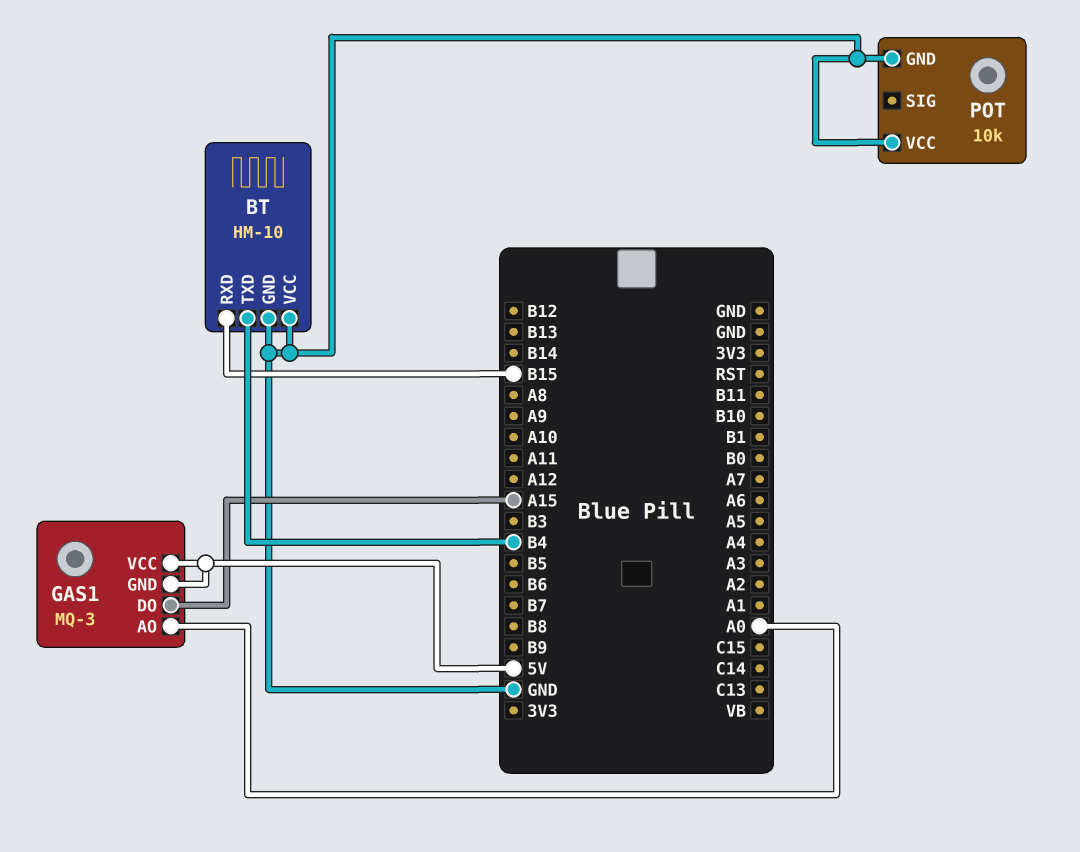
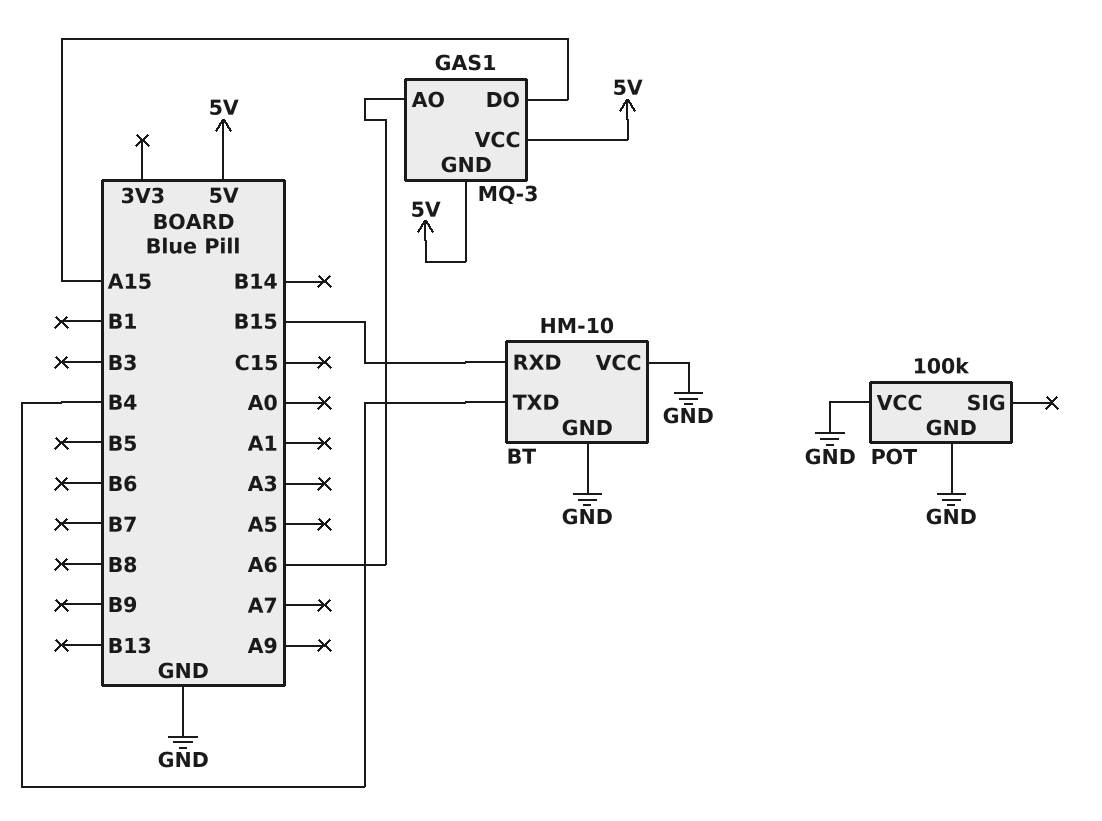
GAS1 pin AO: A0 -> A6
POT: 10k -> 100k

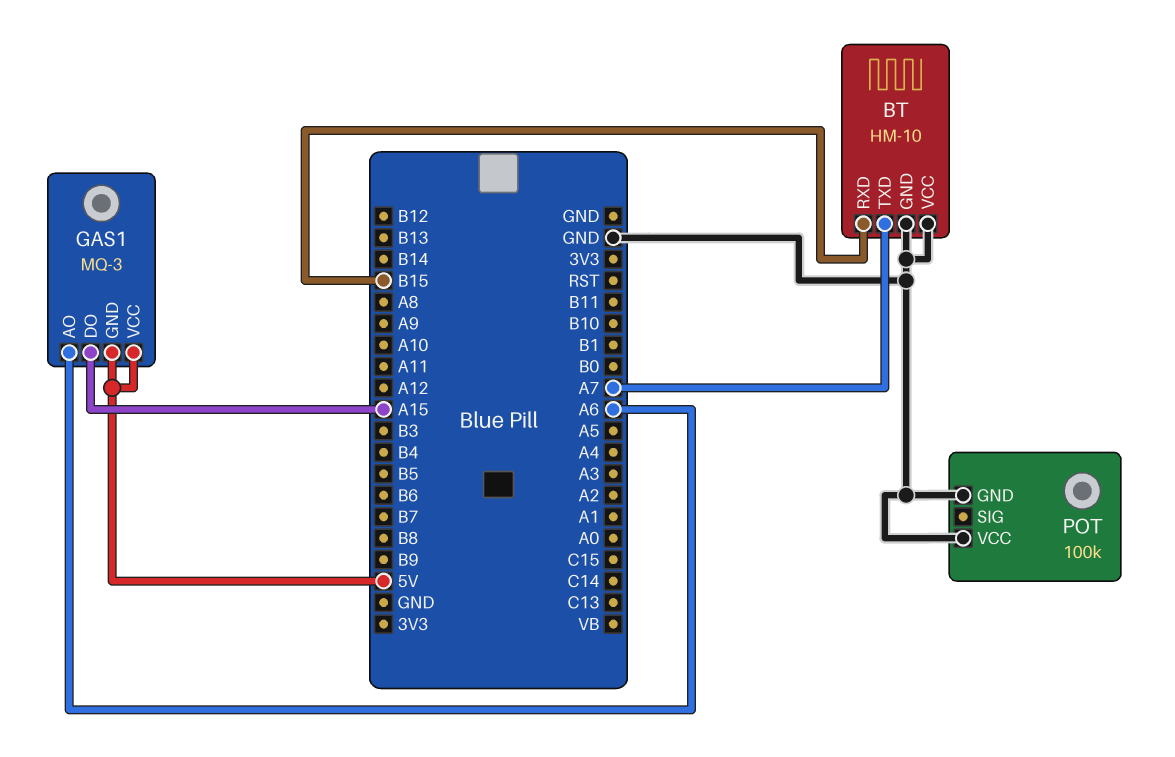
BT pin TXD: B4 -> A7

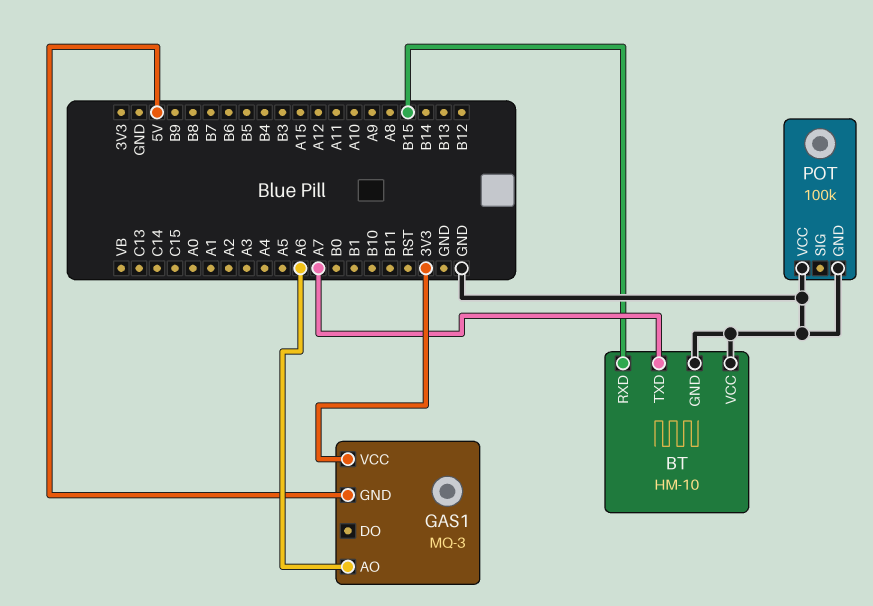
GAS1 pin DO: A15 -> none
GAS1 pin VCC: 5V -> 3V3

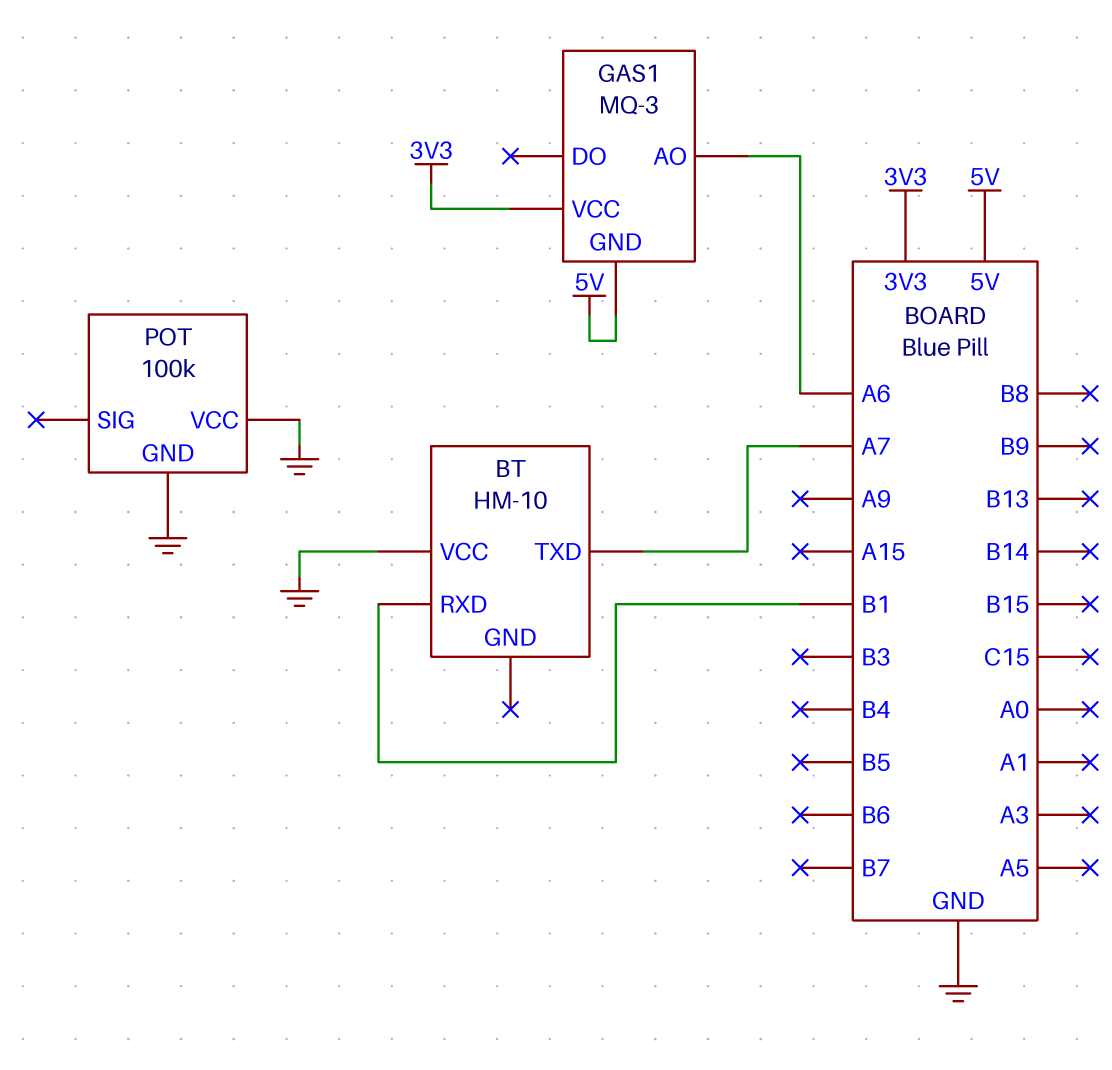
BT pin GND: GND -> none
BT pin RXD: B15 -> B1

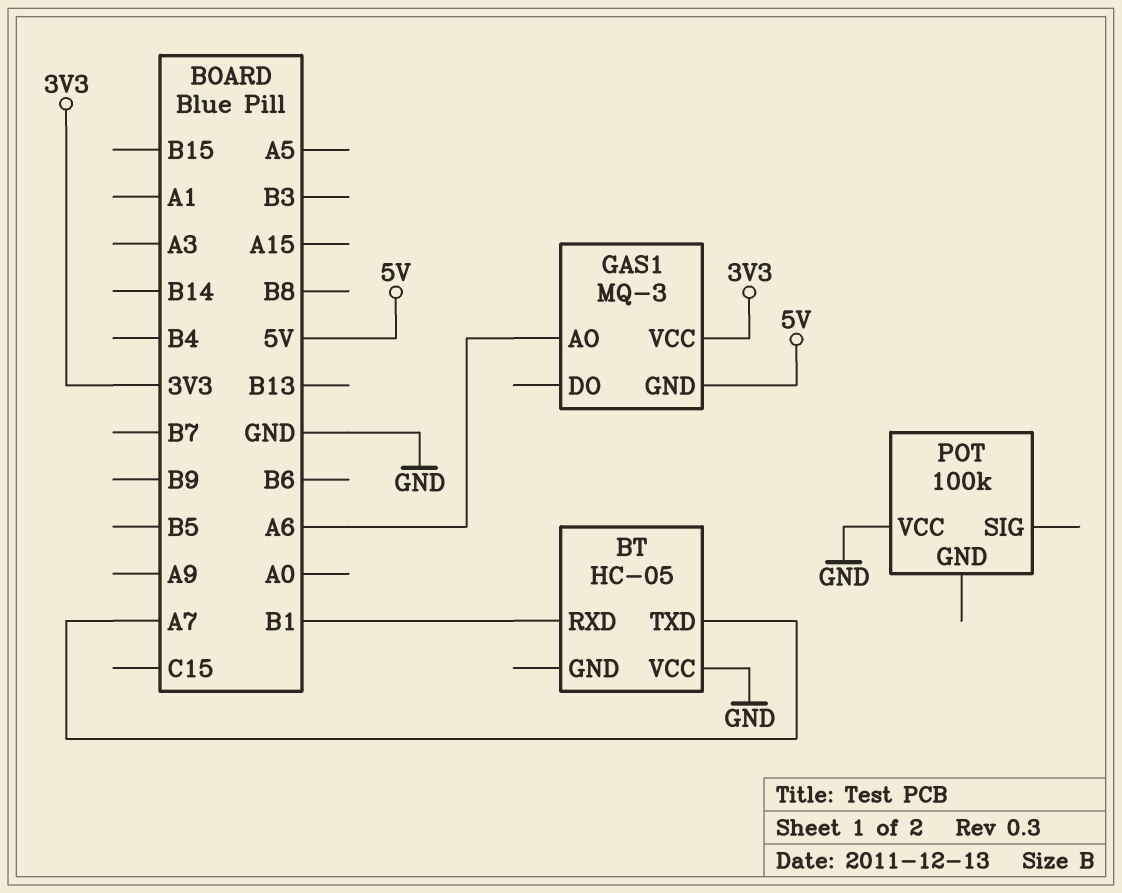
BT: HM-10 -> HC-05
POT pin GND: GND -> none

